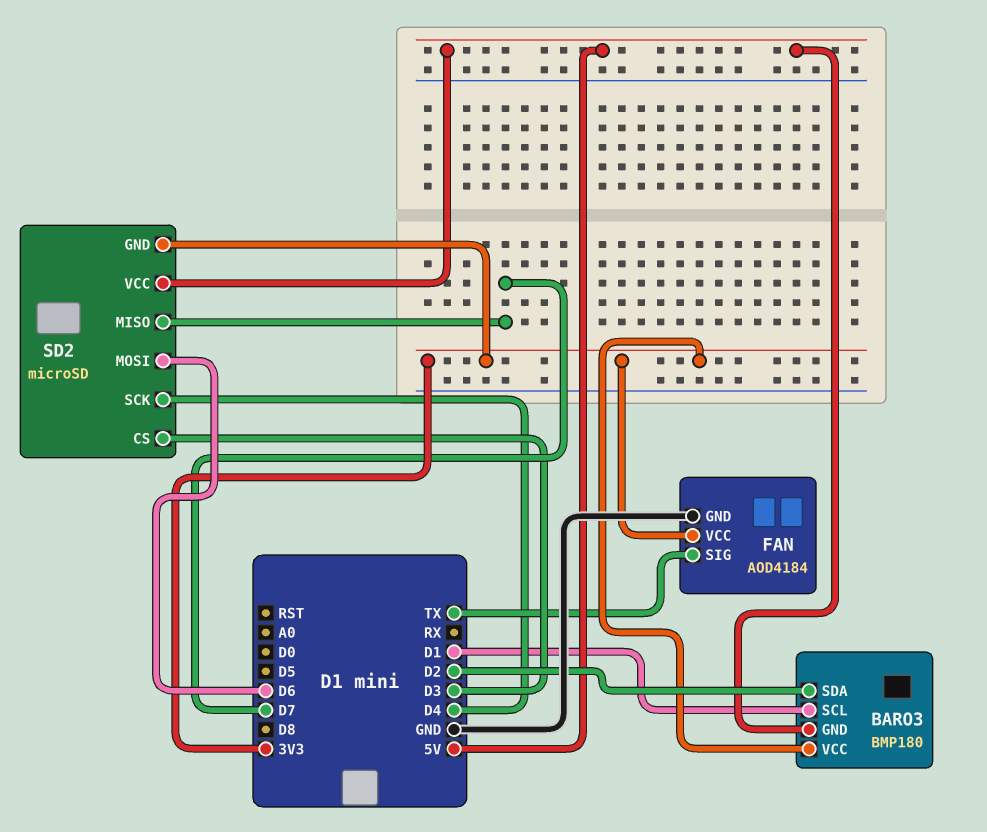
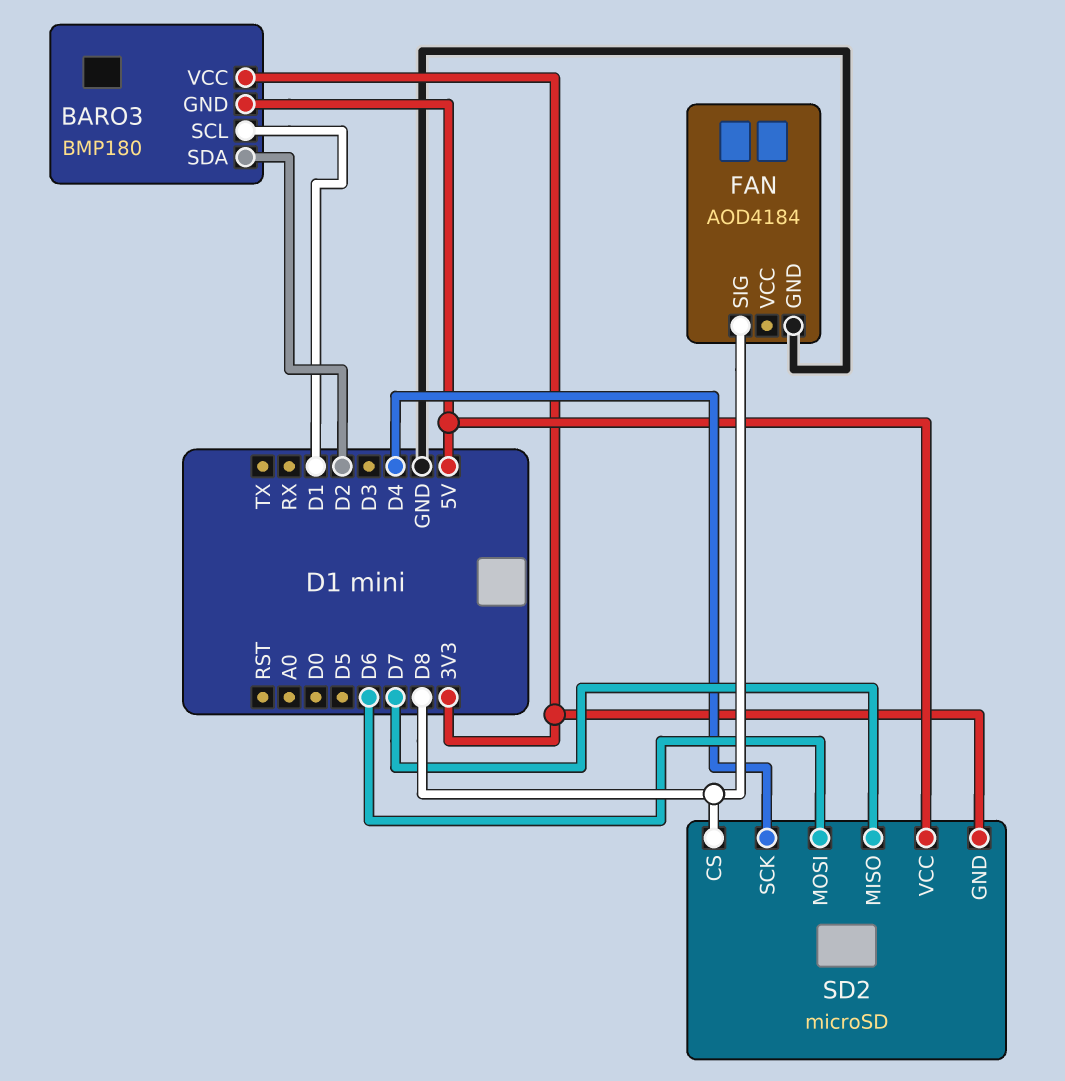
FAN pin SIG: TX -> D8
FAN pin VCC: 3V3 -> none
SD2 pin CS: D3 -> D8

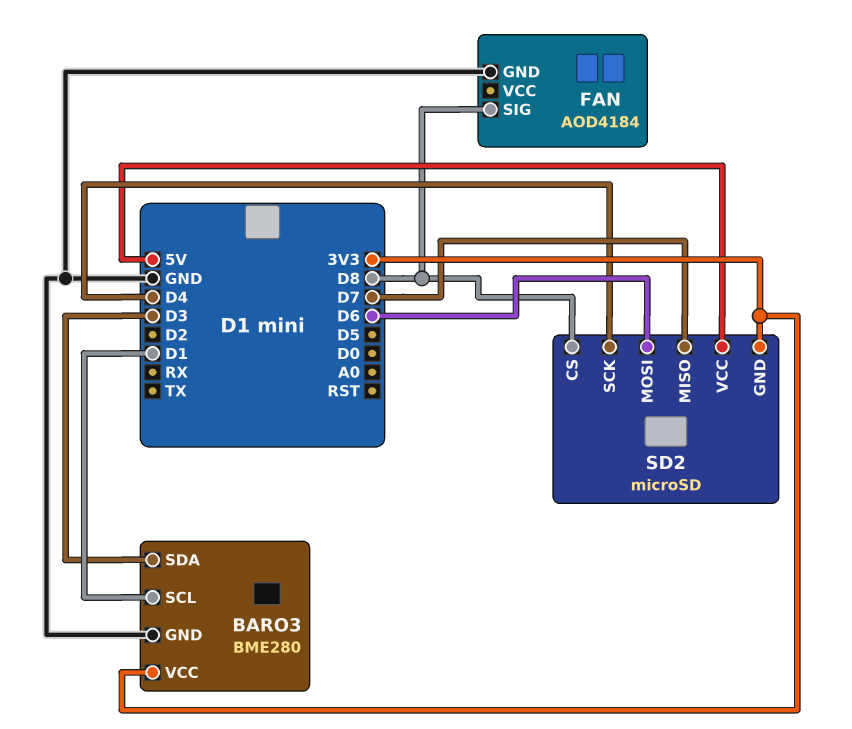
BARO3: BMP180 -> BME280
BARO3 pin GND: 5V -> GND
BARO3 pin SDA: D2 -> D3

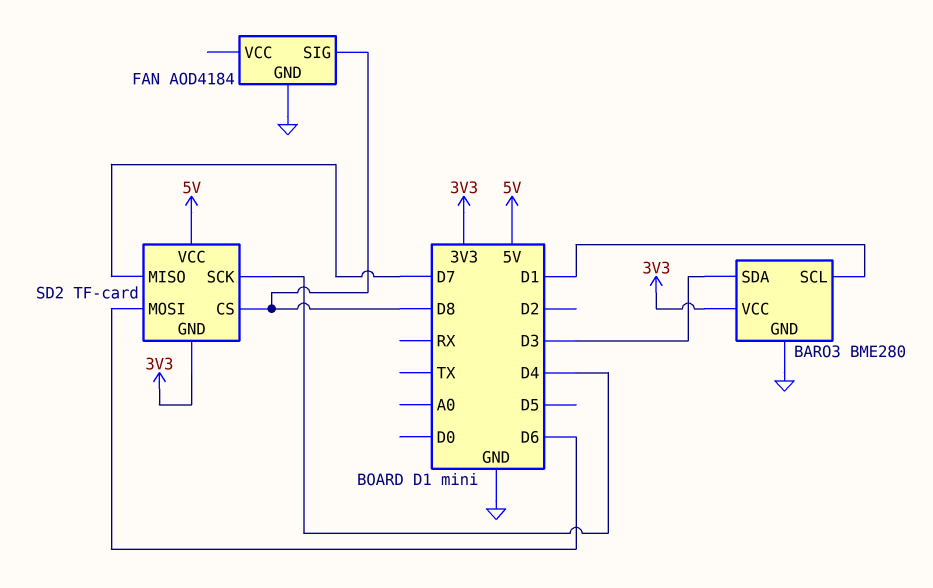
SD2: microSD -> TF-card

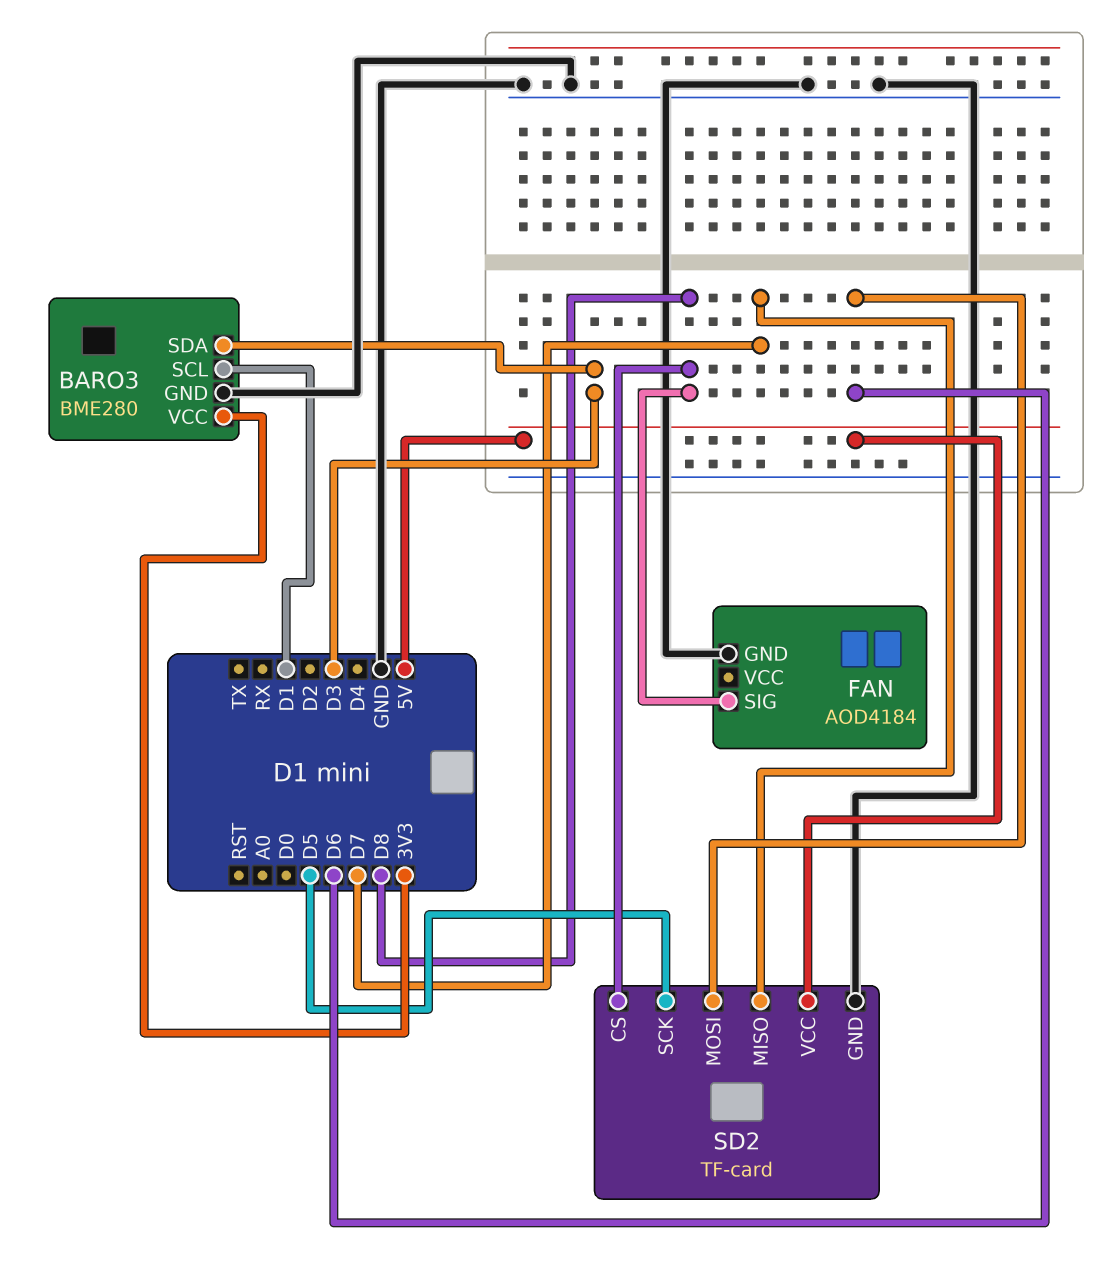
SD2 pin GND: 3V3 -> GND
SD2 pin SCK: D4 -> D5

